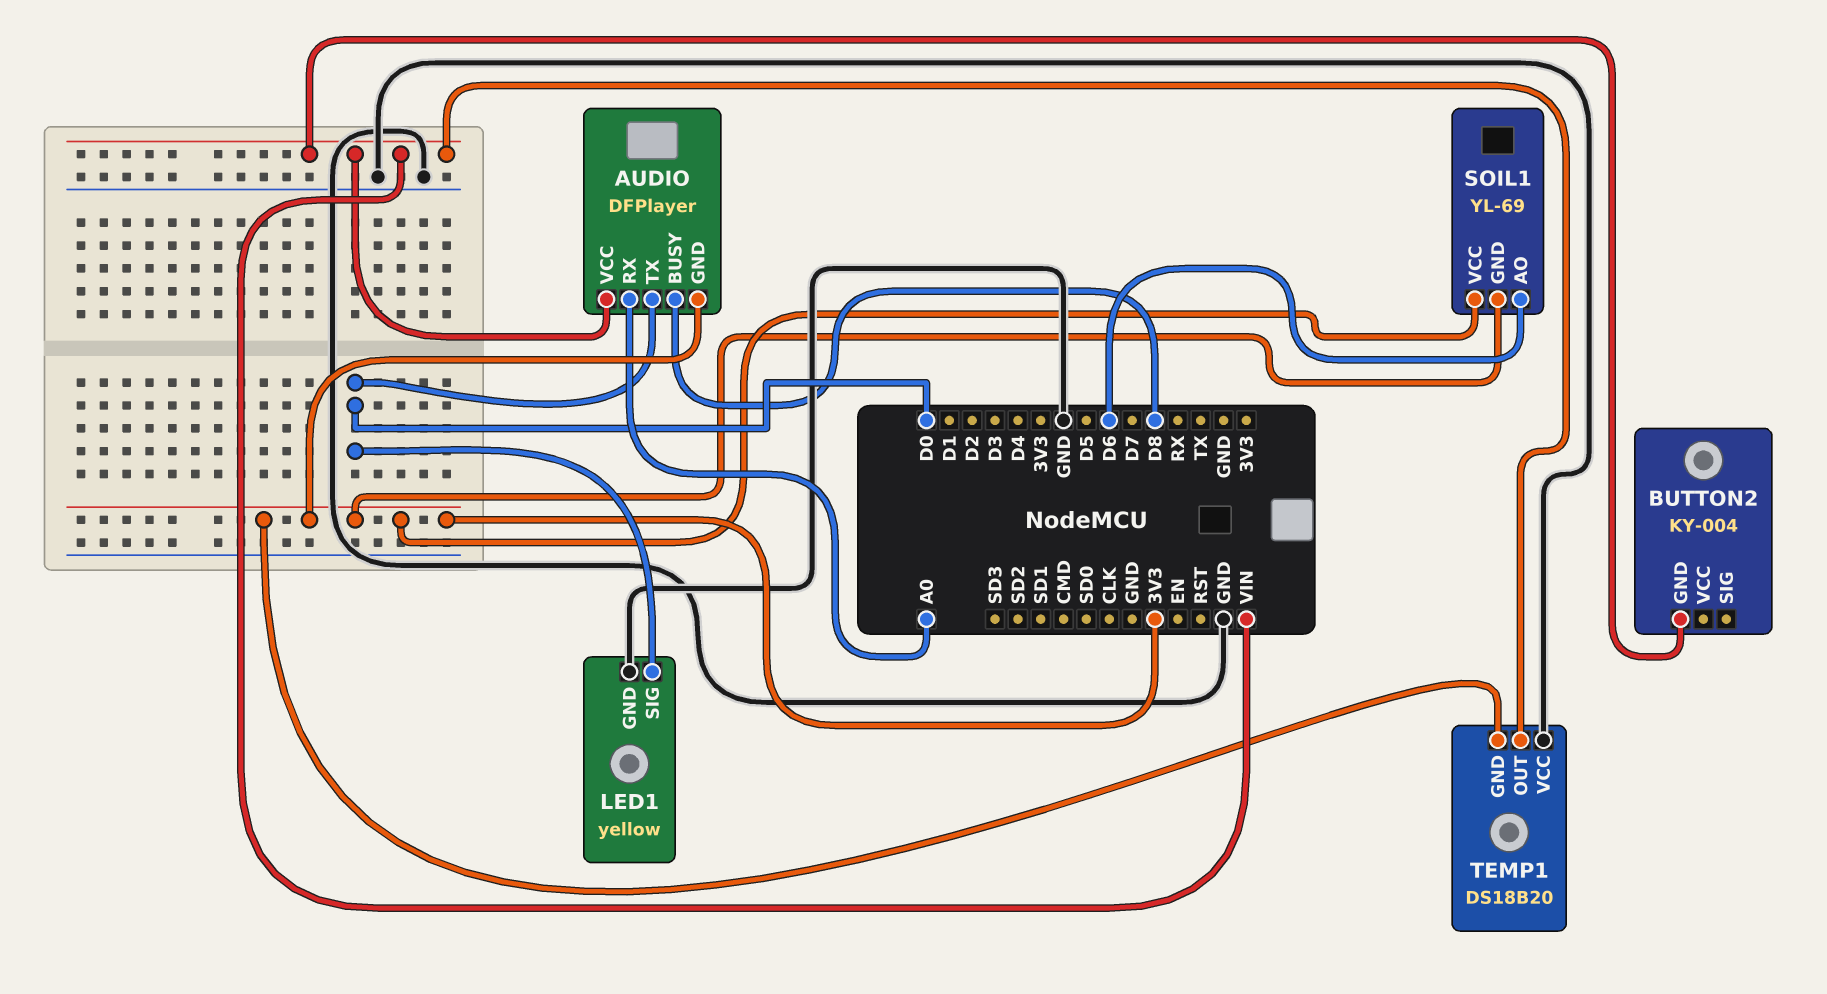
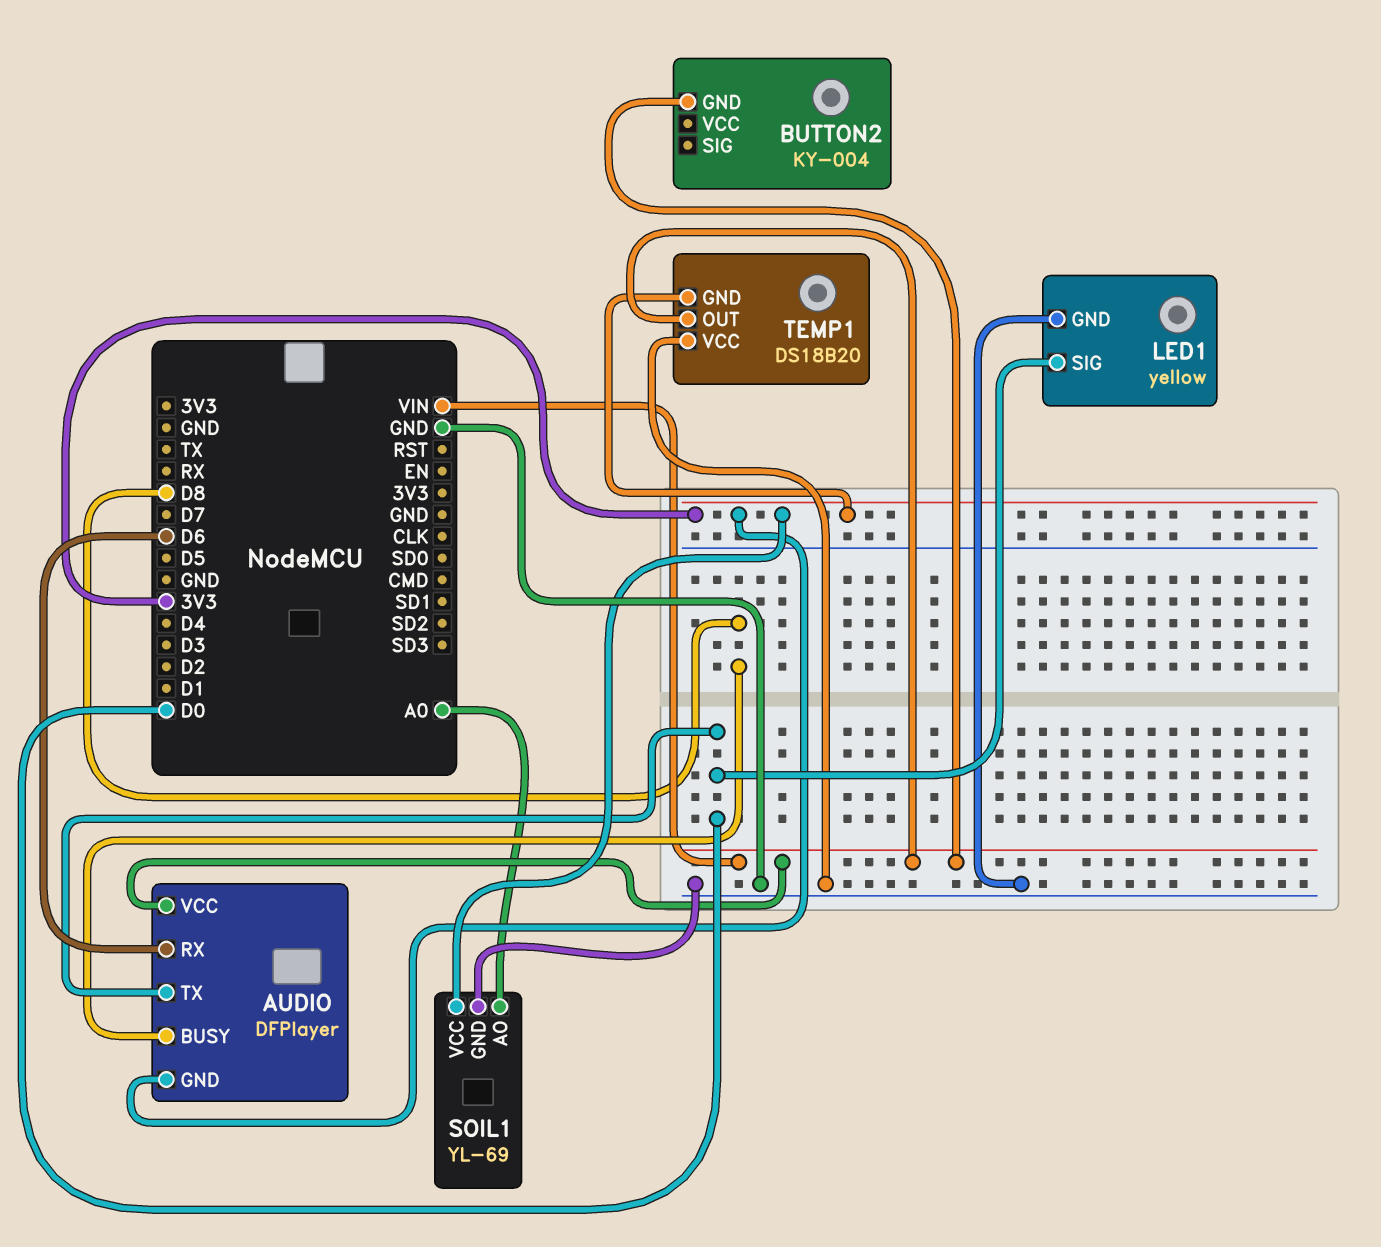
AUDIO pin RX: A0 -> D6
SOIL1 pin AO: D6 -> A0
SOIL1 pin GND: 3V3 -> GND

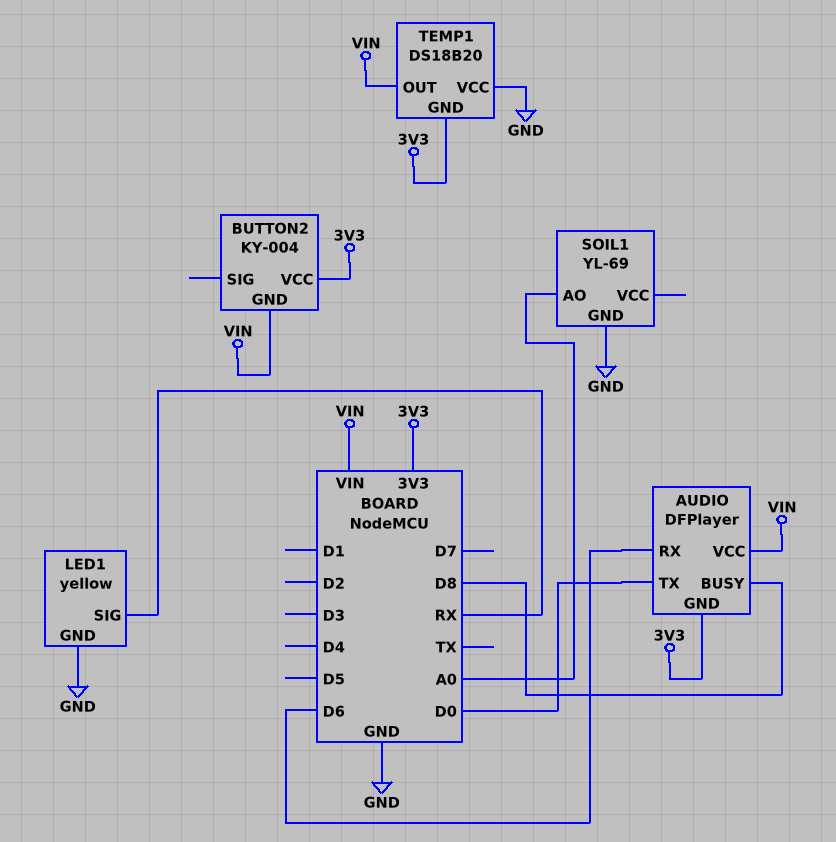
BUTTON2 pin VCC: none -> 3V3
LED1 pin SIG: D0 -> RX
SOIL1 pin VCC: 3V3 -> none

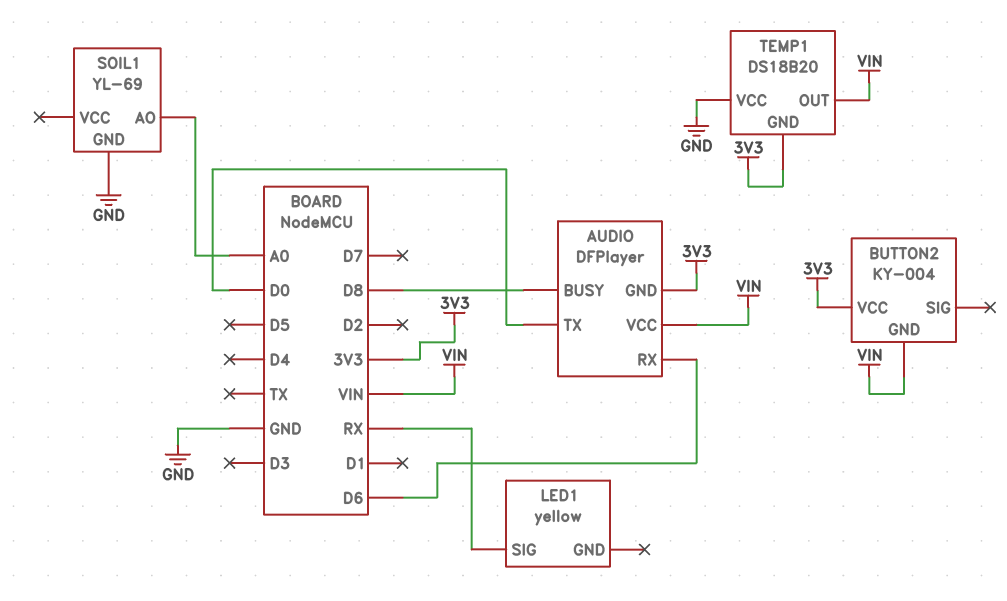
LED1 pin GND: GND -> none

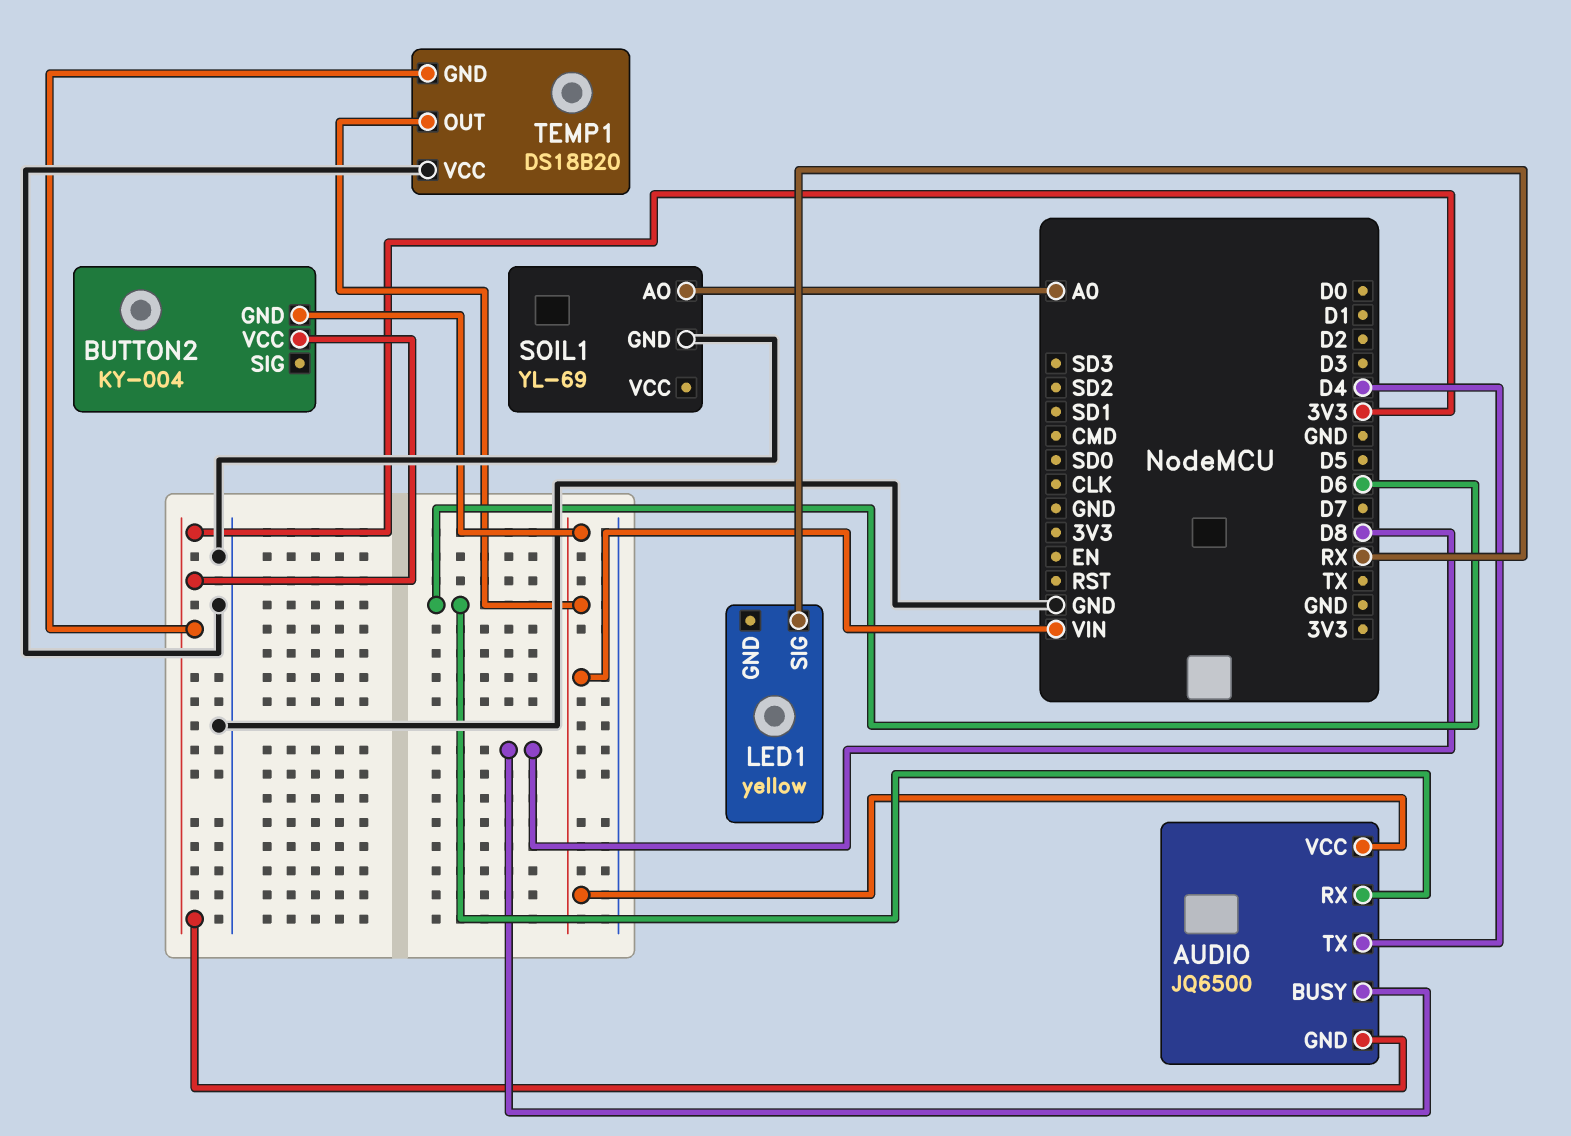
AUDIO: DFPlayer -> JQ6500
AUDIO pin TX: D0 -> D4

